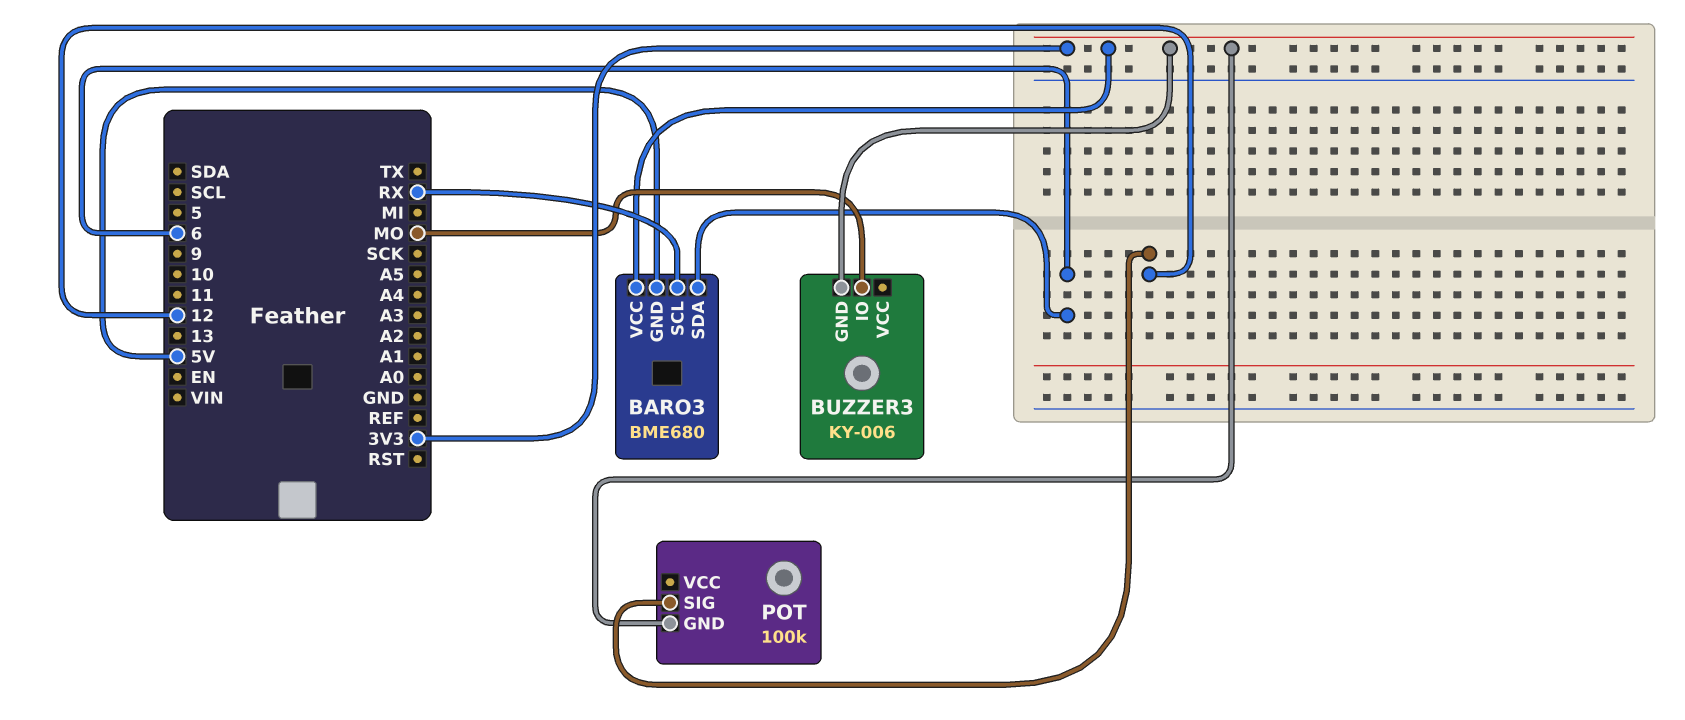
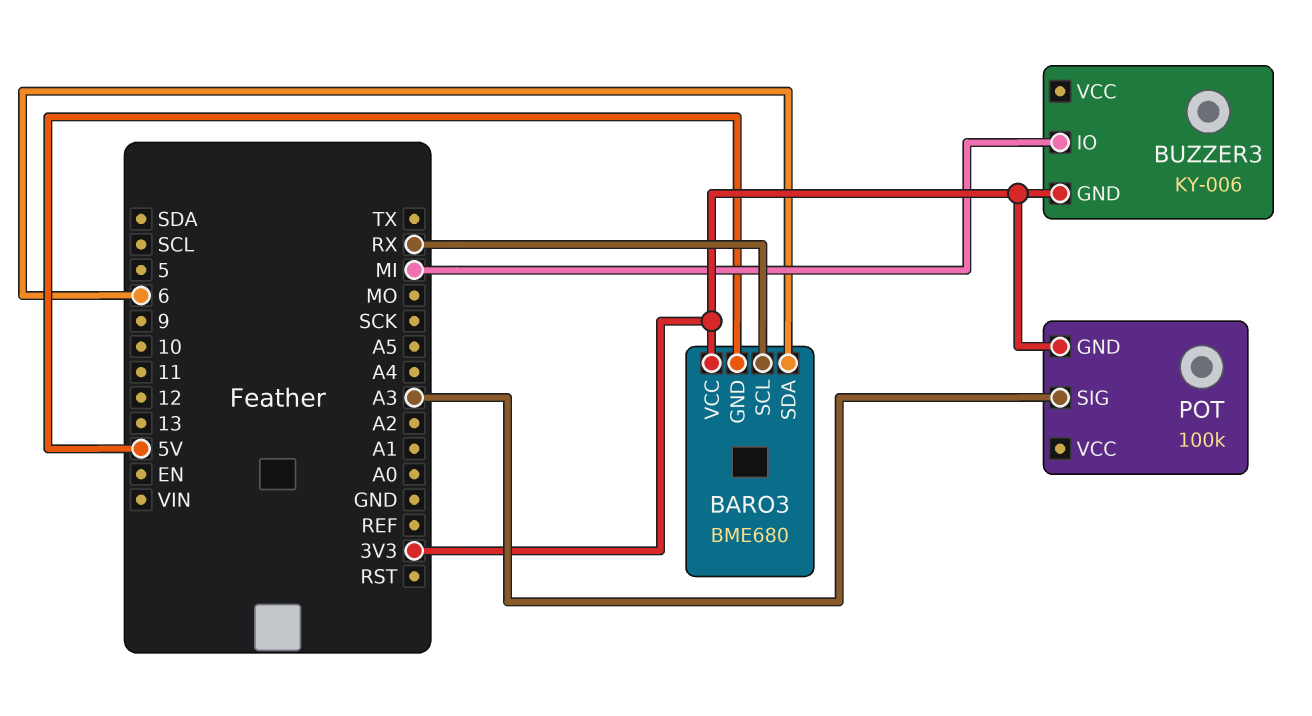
BUZZER3 pin IO: MO -> MI
POT pin SIG: 12 -> A3

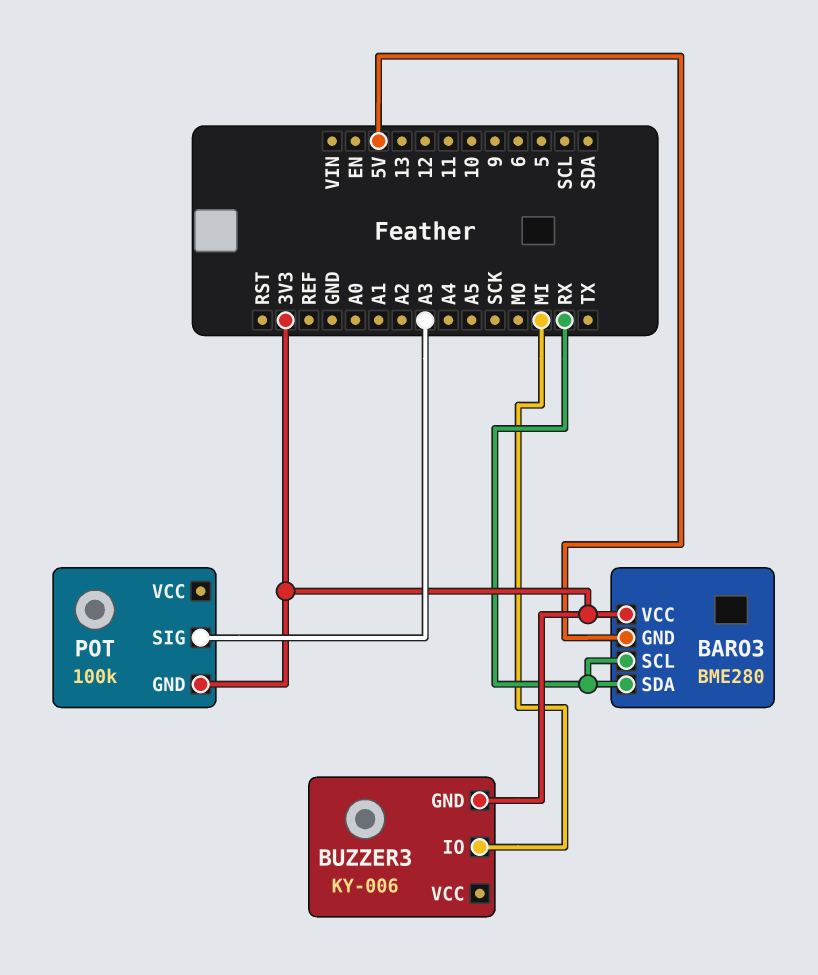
BARO3: BME680 -> BME280
BARO3 pin SDA: 6 -> RX

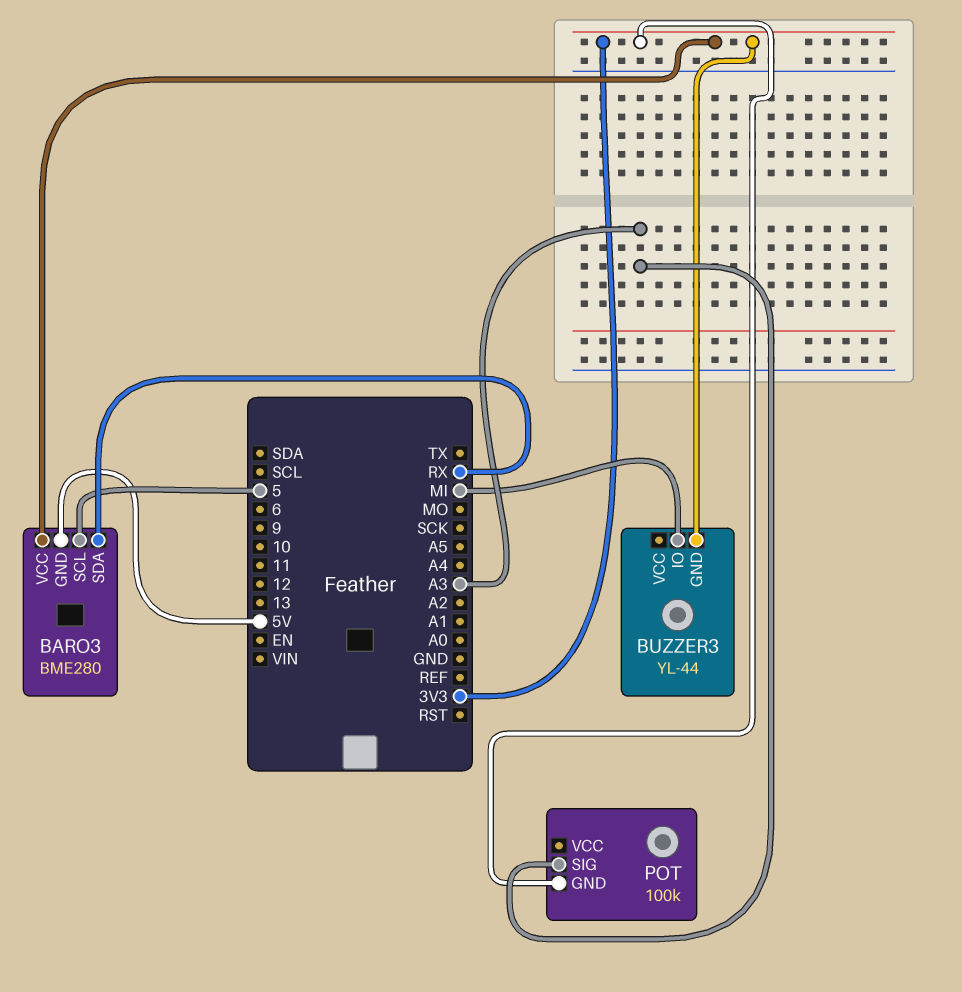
BARO3 pin SCL: RX -> 5
BUZZER3: KY-006 -> YL-44

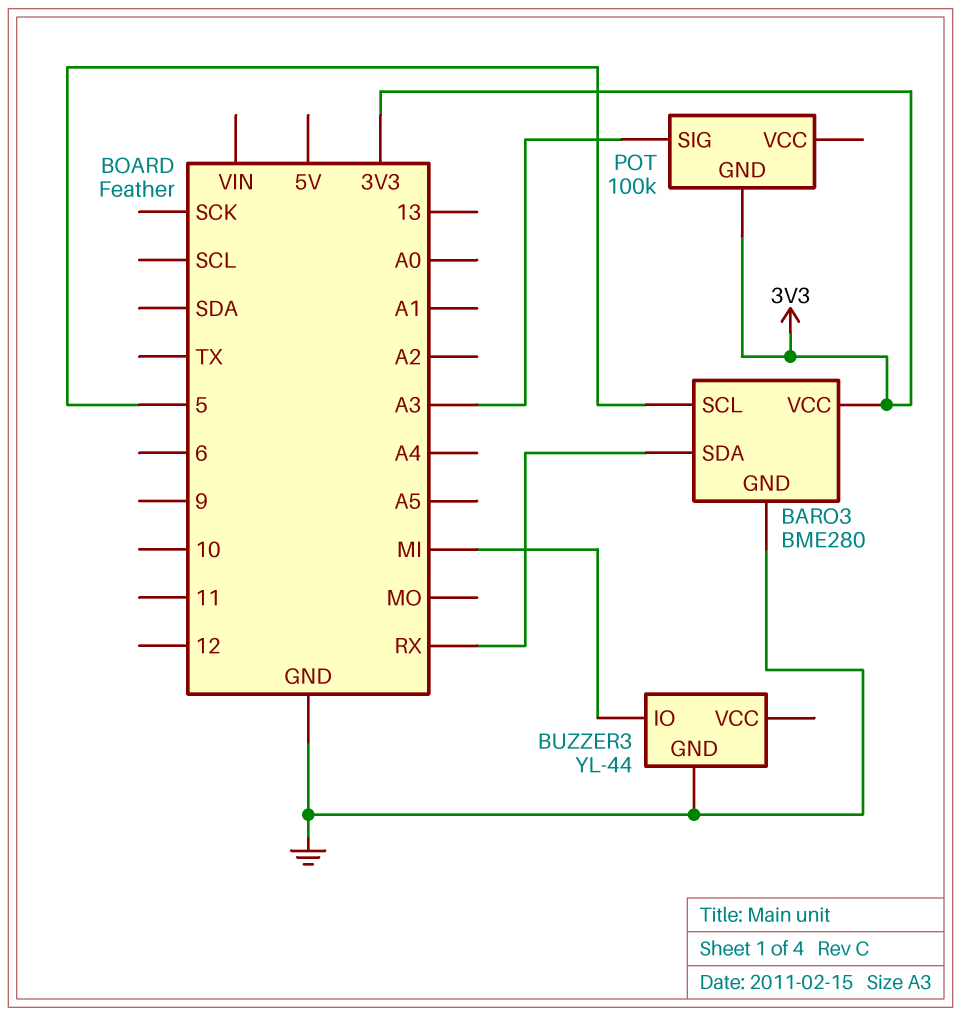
BARO3 pin GND: 5V -> GND
BUZZER3 pin GND: 3V3 -> GND

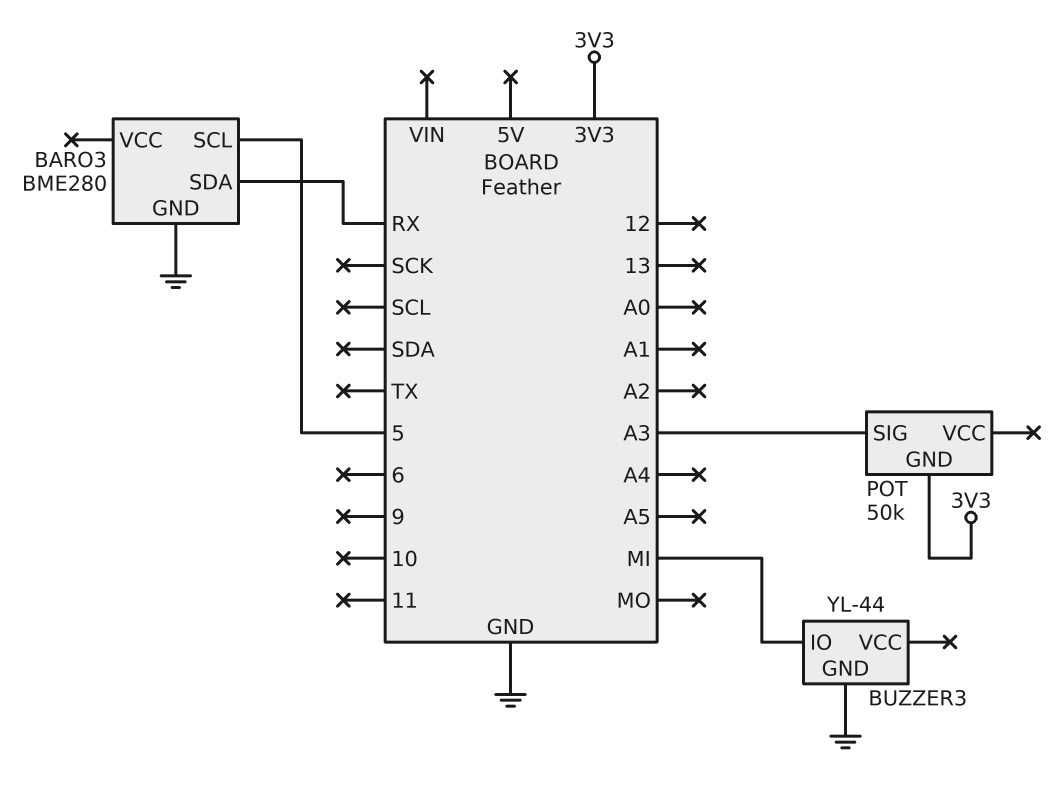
BARO3 pin VCC: 3V3 -> none
POT: 100k -> 50k

